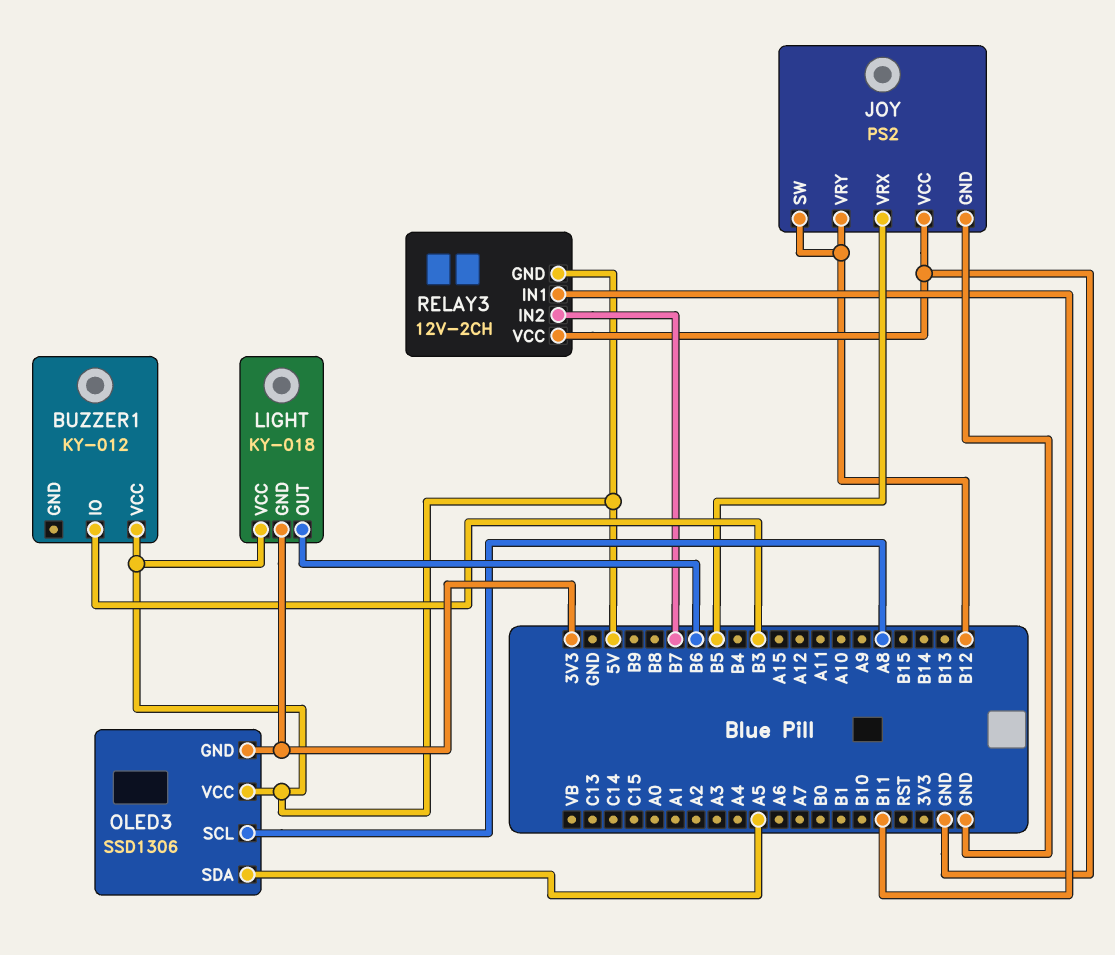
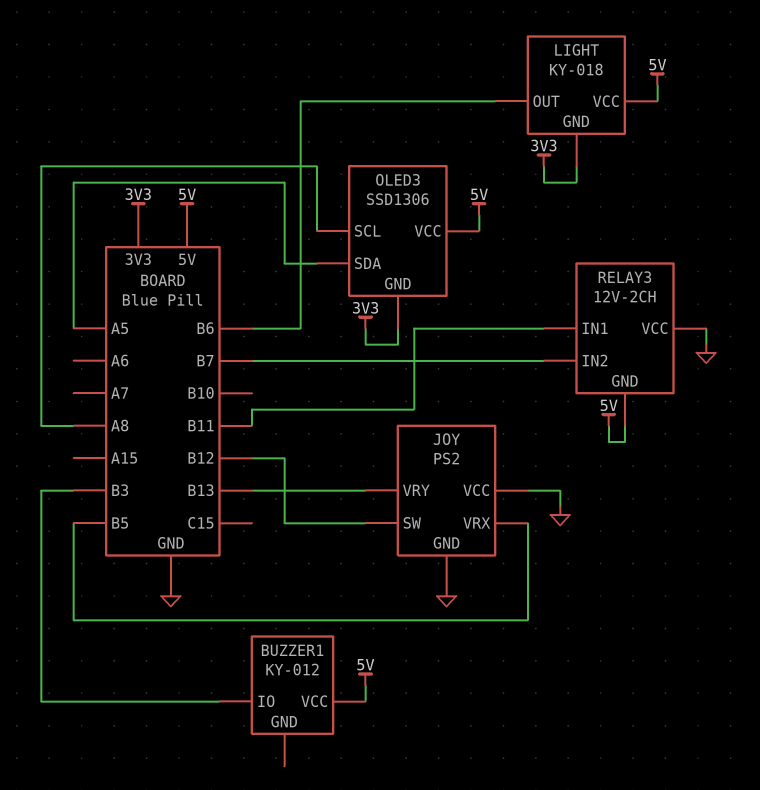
JOY pin VRY: B12 -> B13

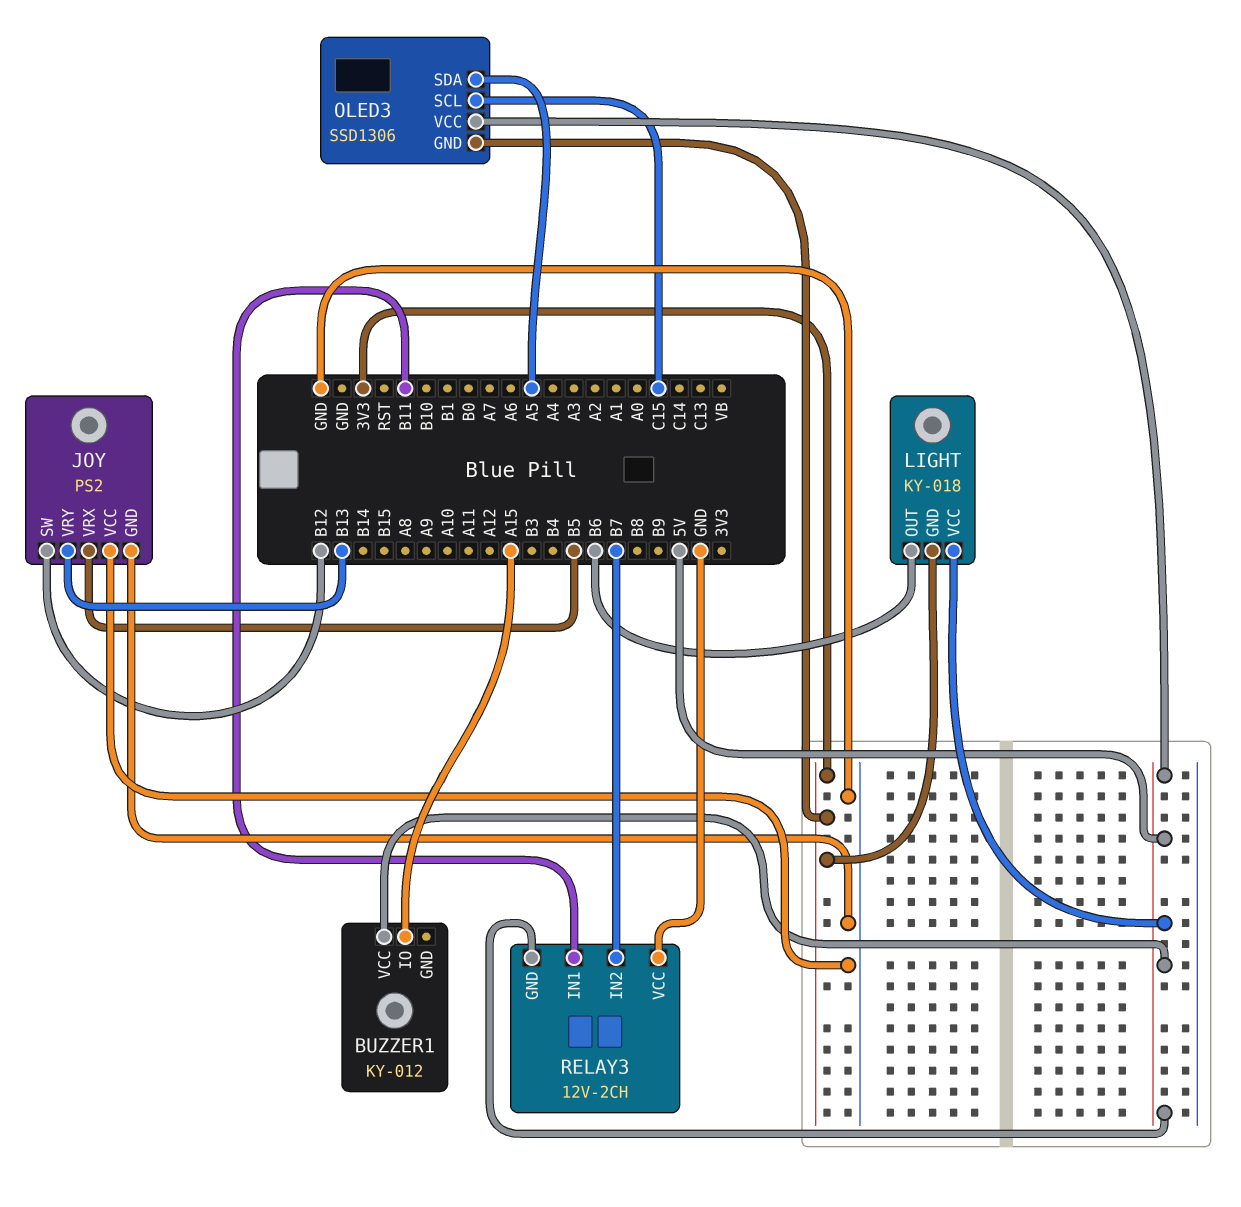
BUZZER1 pin IO: B3 -> A15
OLED3 pin SCL: A8 -> C15

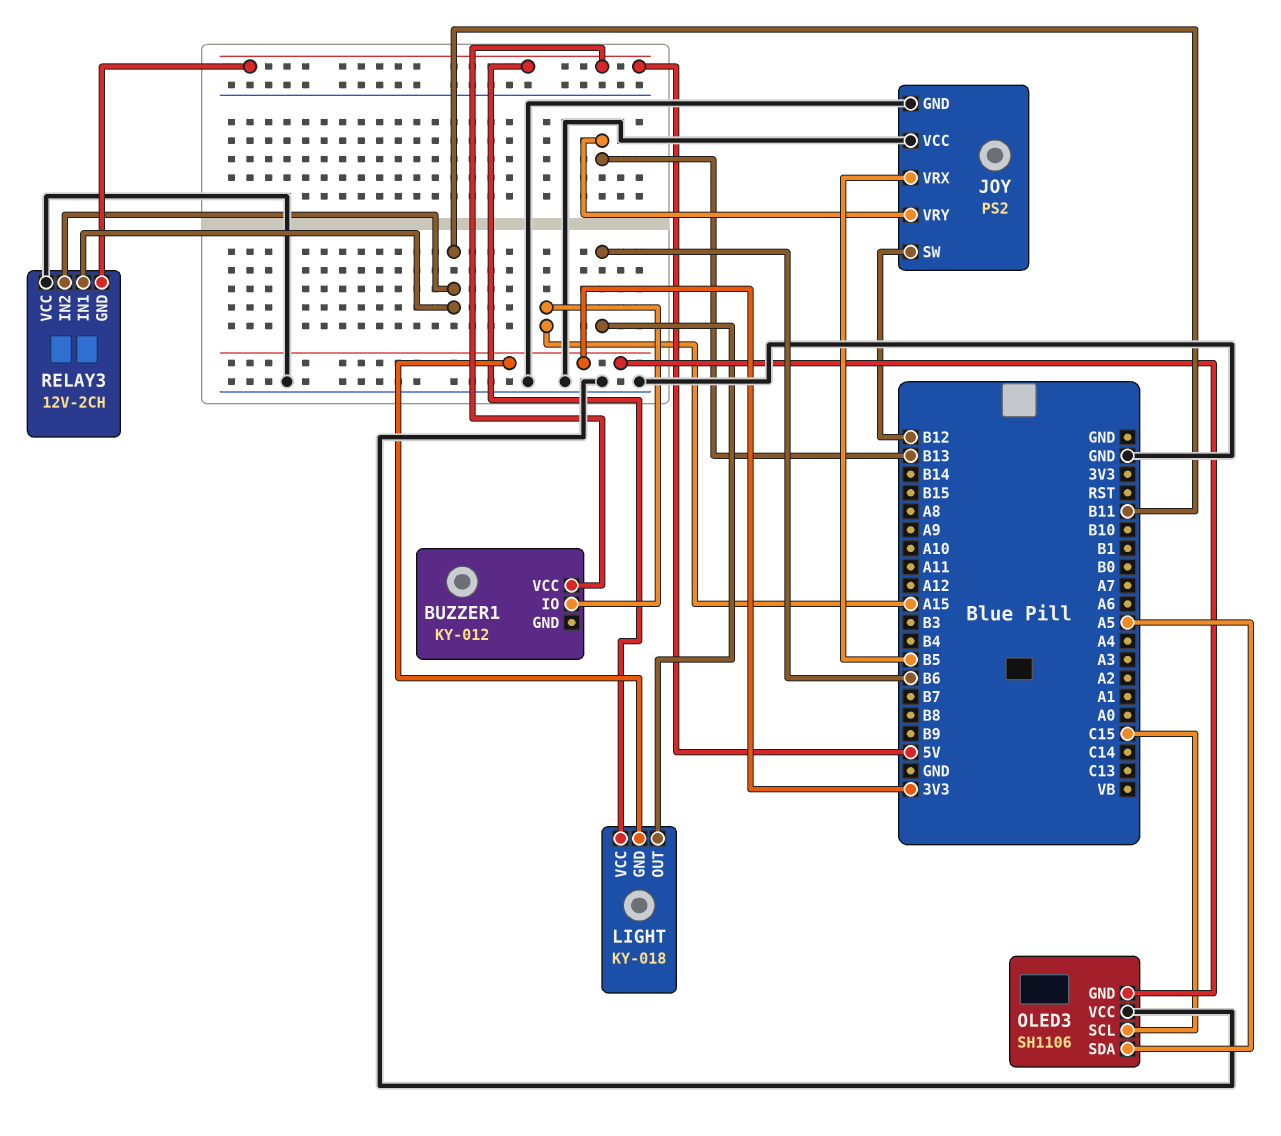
OLED3: SSD1306 -> SH1106
OLED3 pin VCC: 5V -> GND
RELAY3 pin IN2: B7 -> B11

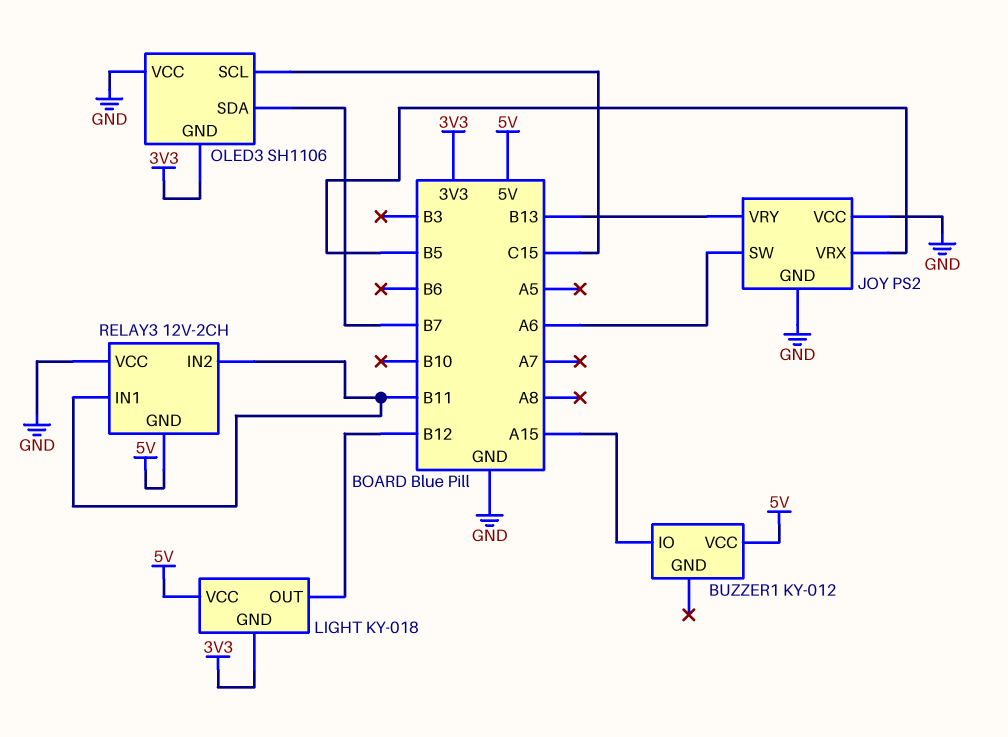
JOY pin SW: B12 -> A6
LIGHT pin OUT: B6 -> B12
OLED3 pin SDA: A5 -> B7

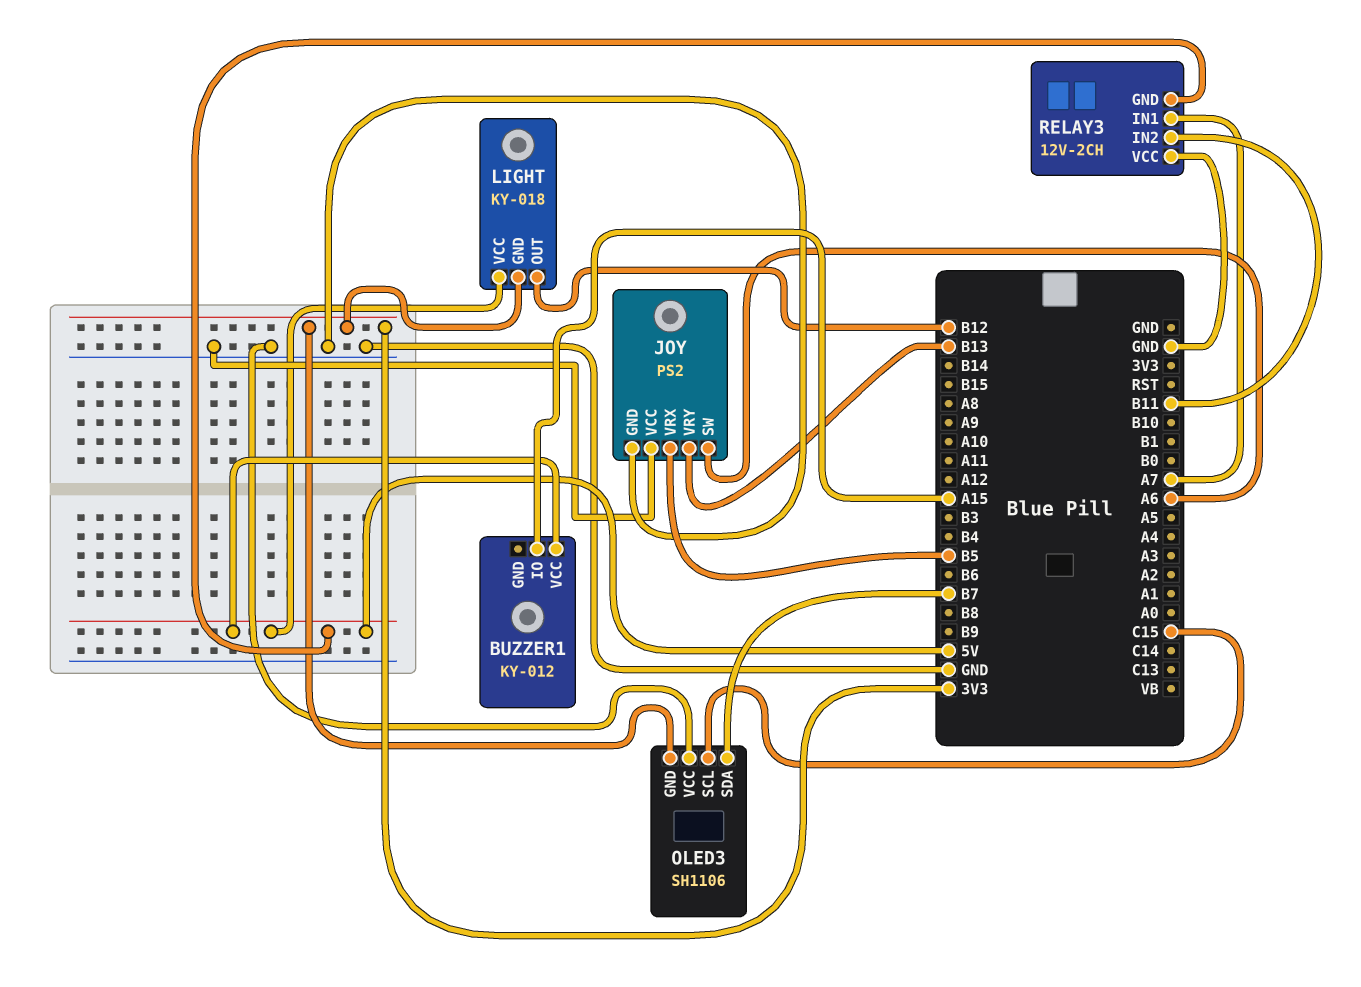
RELAY3 pin IN1: B11 -> A7

